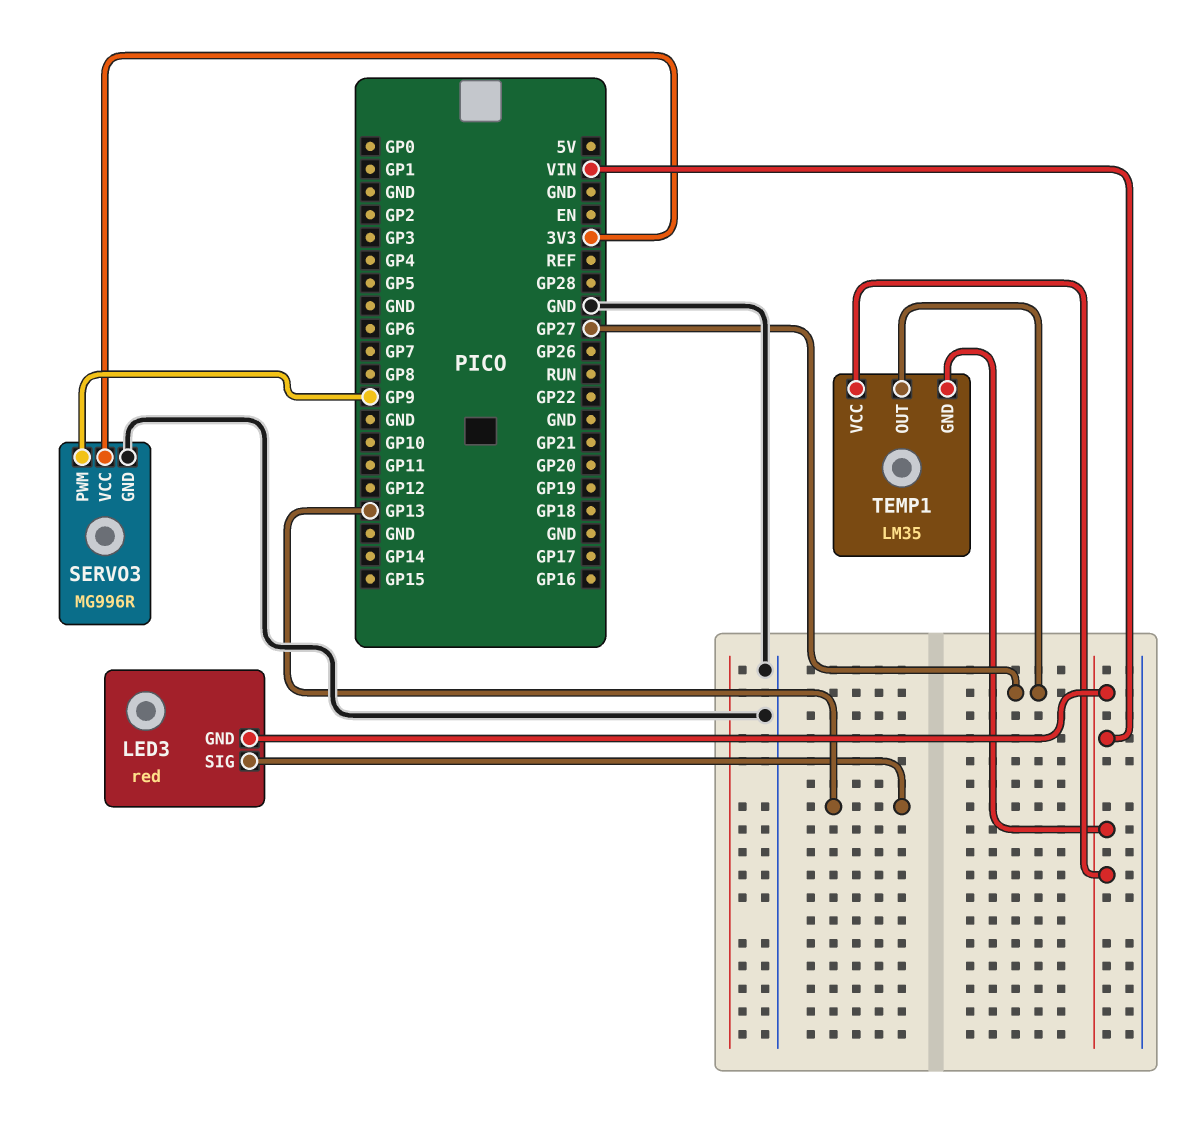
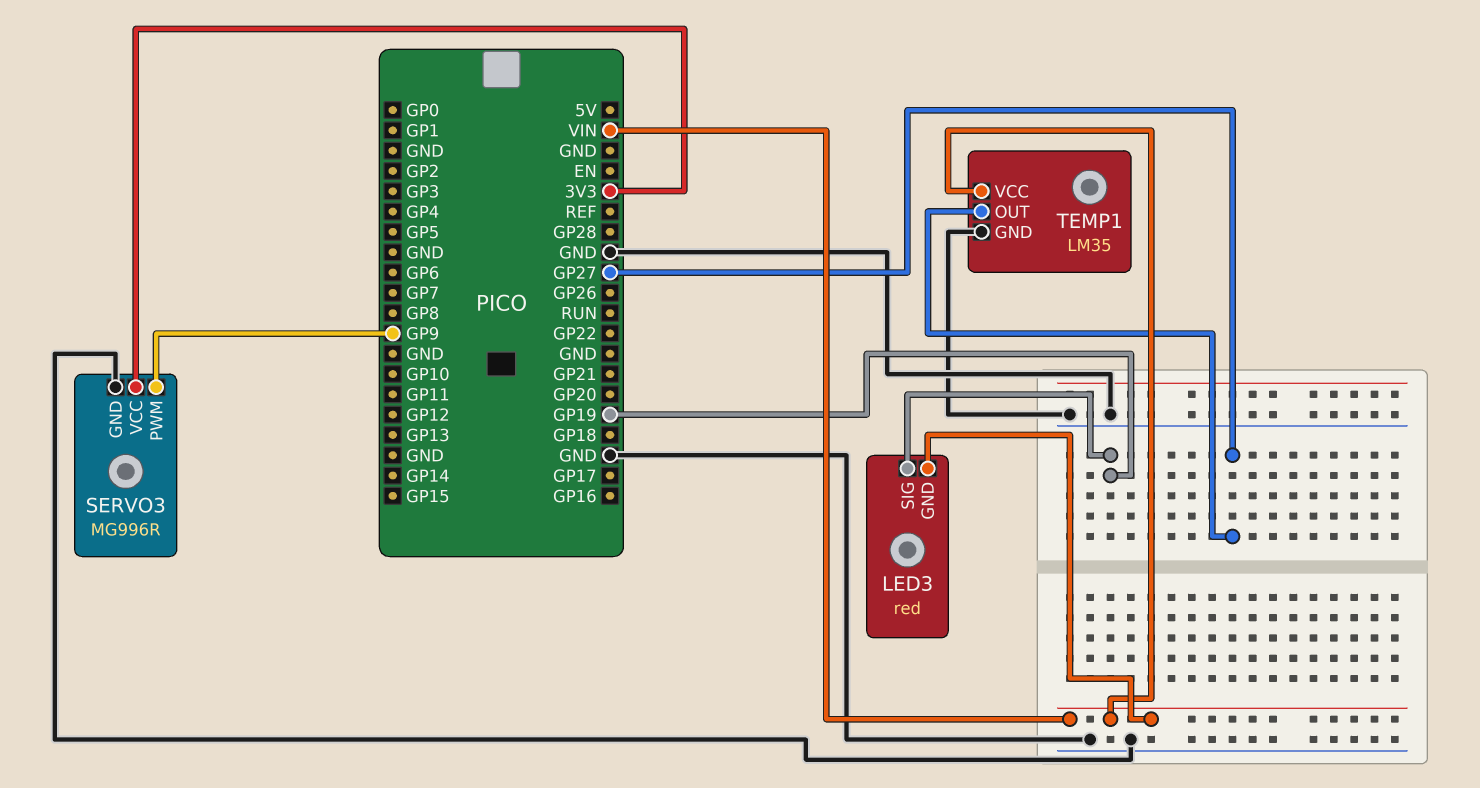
LED3 pin SIG: GP13 -> GP19
TEMP1 pin GND: VIN -> GND

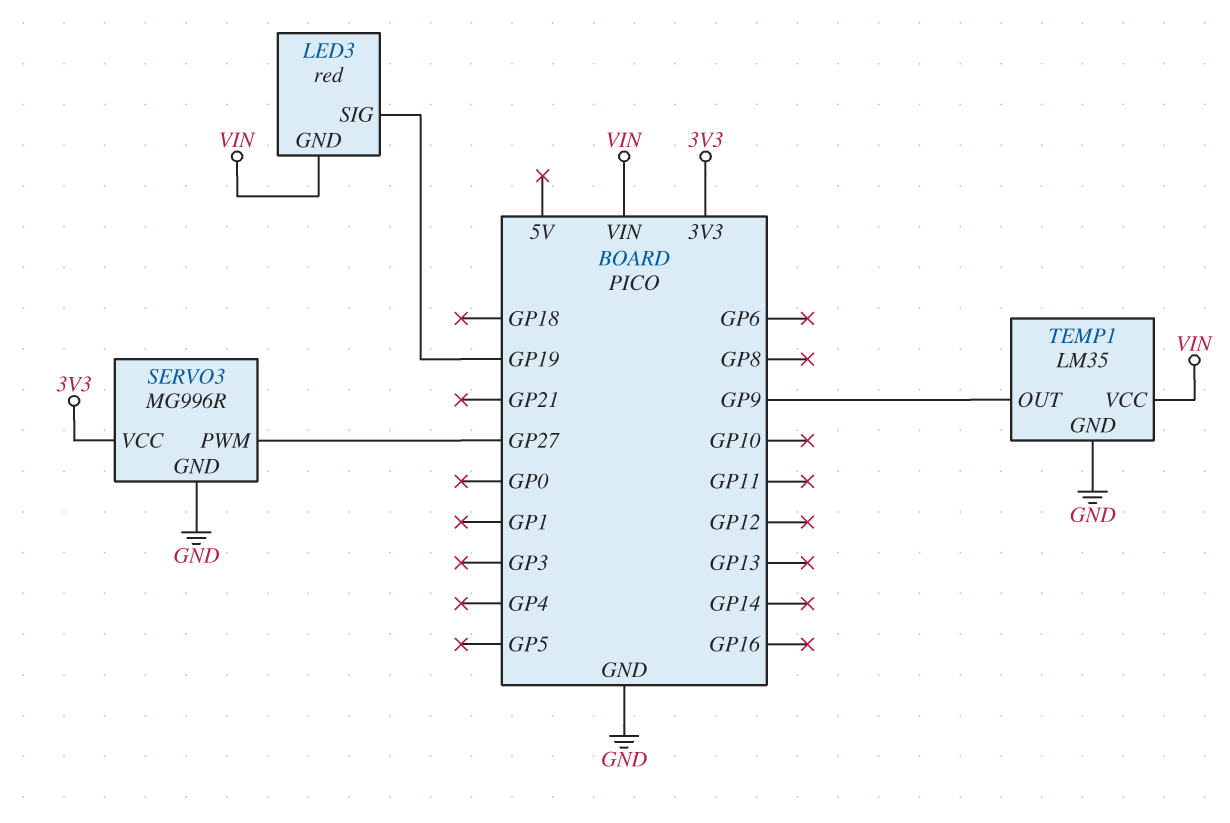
SERVO3 pin PWM: GP9 -> GP27
TEMP1 pin OUT: GP27 -> GP9

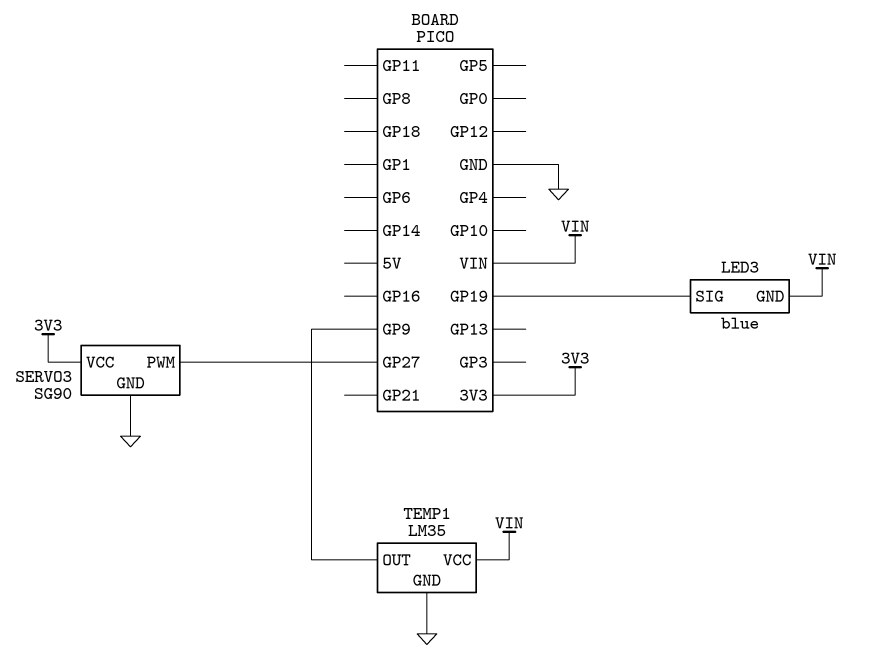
LED3: red -> blue
SERVO3: MG996R -> SG90

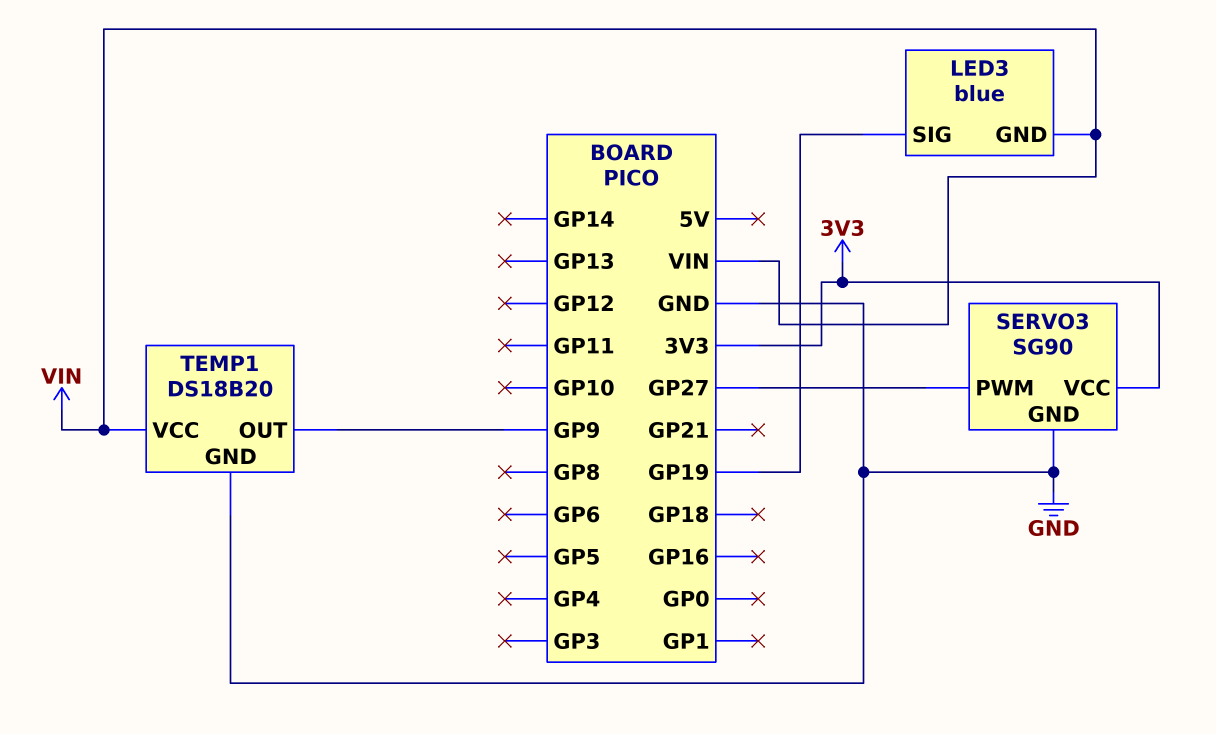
TEMP1: LM35 -> DS18B20

